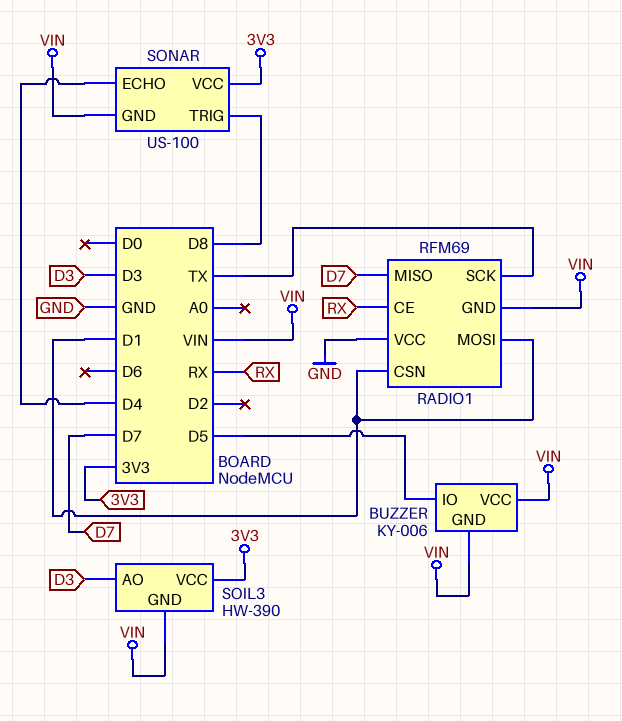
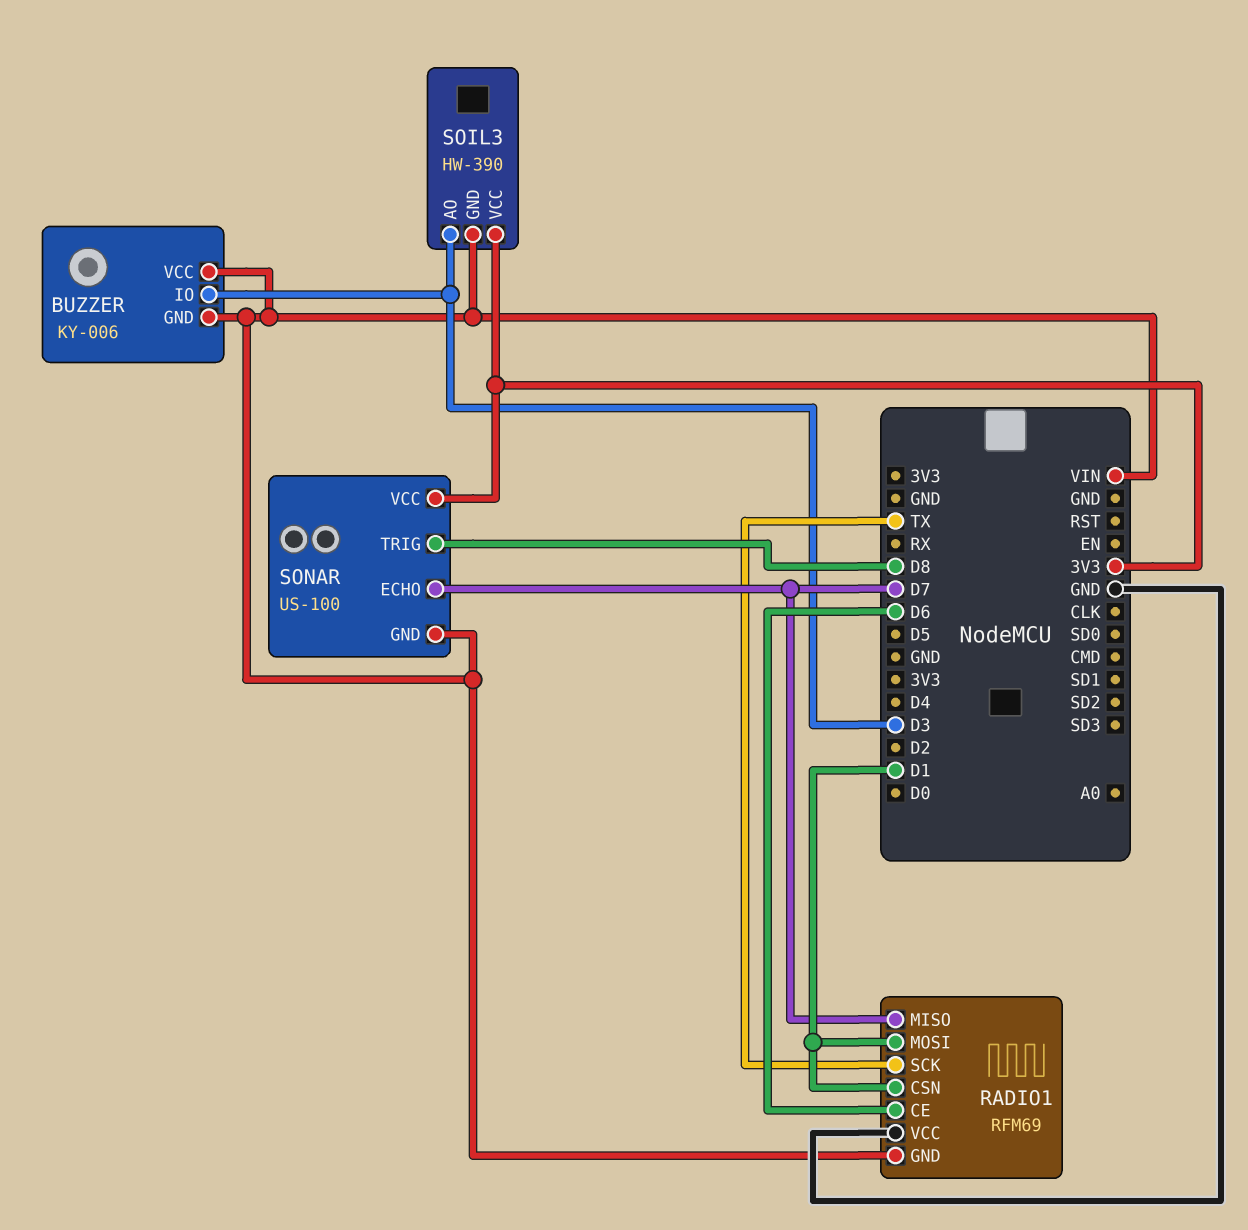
BUZZER pin IO: D5 -> D3
RADIO1 pin CE: RX -> D6
SONAR pin ECHO: D4 -> D7

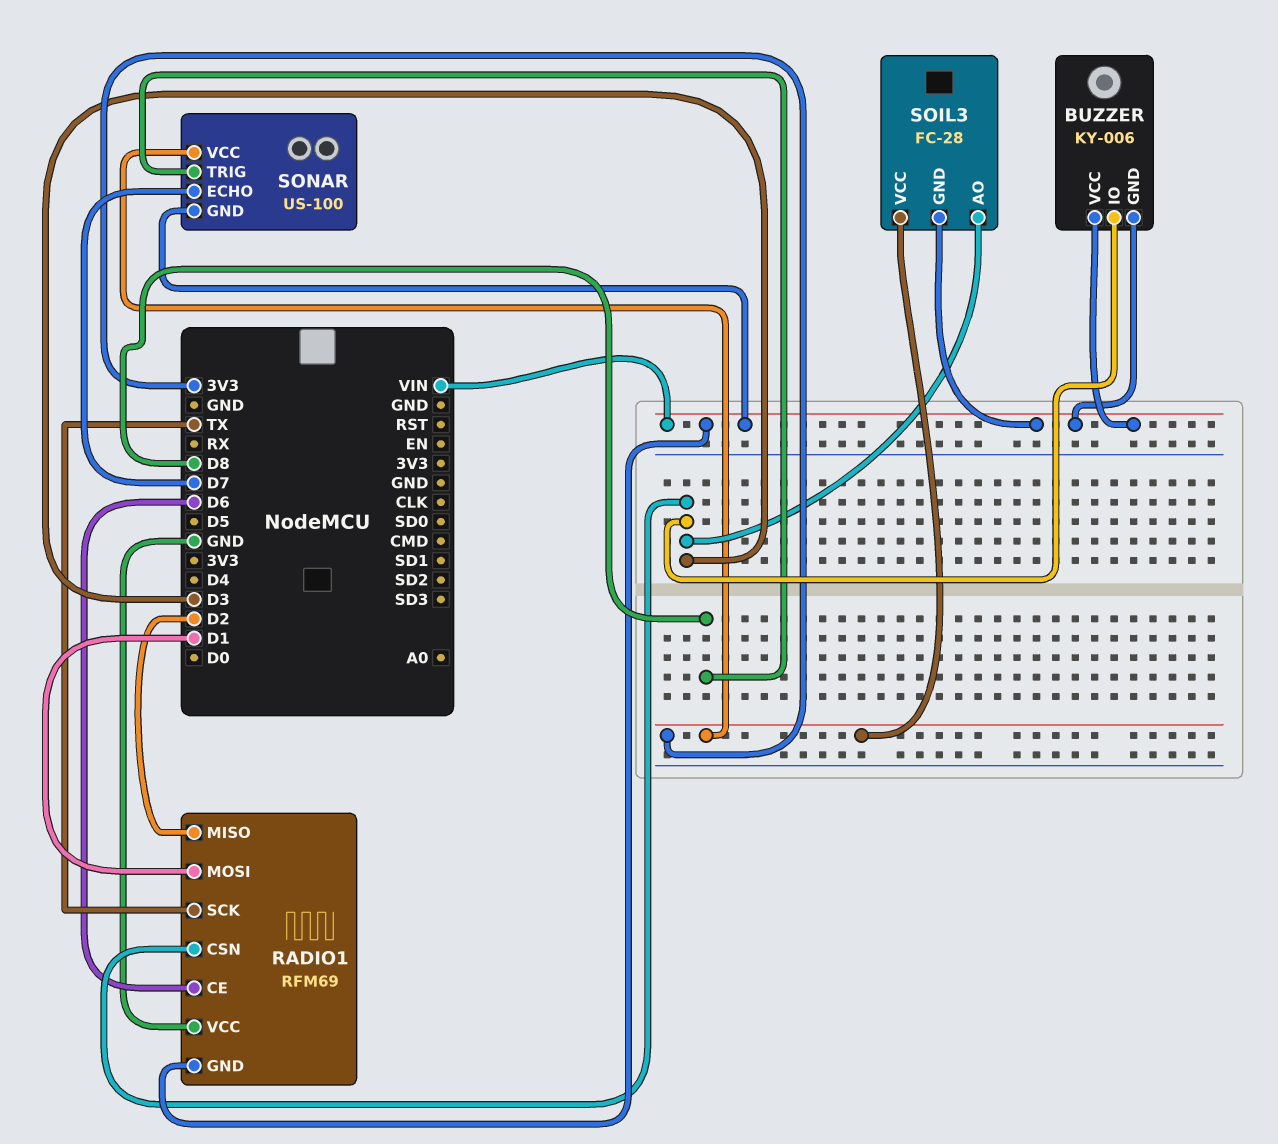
RADIO1 pin CSN: D1 -> D3
RADIO1 pin MISO: D7 -> D2
SOIL3: HW-390 -> FC-28

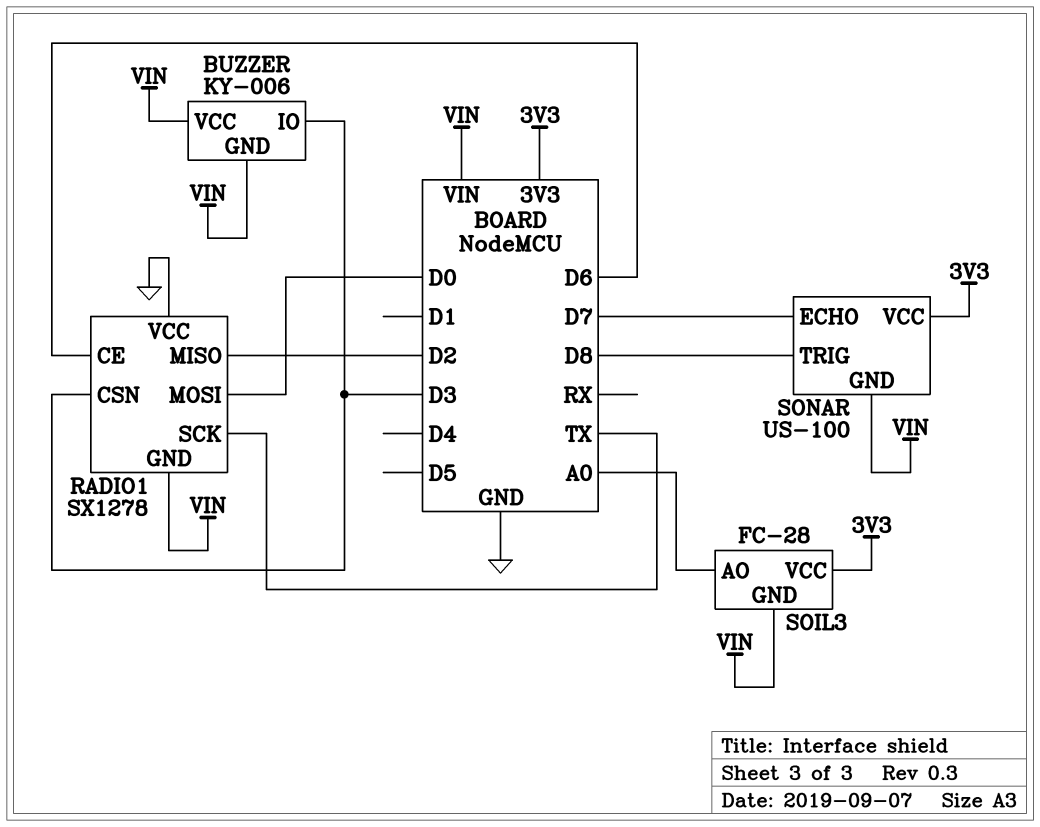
RADIO1: RFM69 -> SX1278
RADIO1 pin MOSI: D1 -> D0
SOIL3 pin AO: D3 -> A0

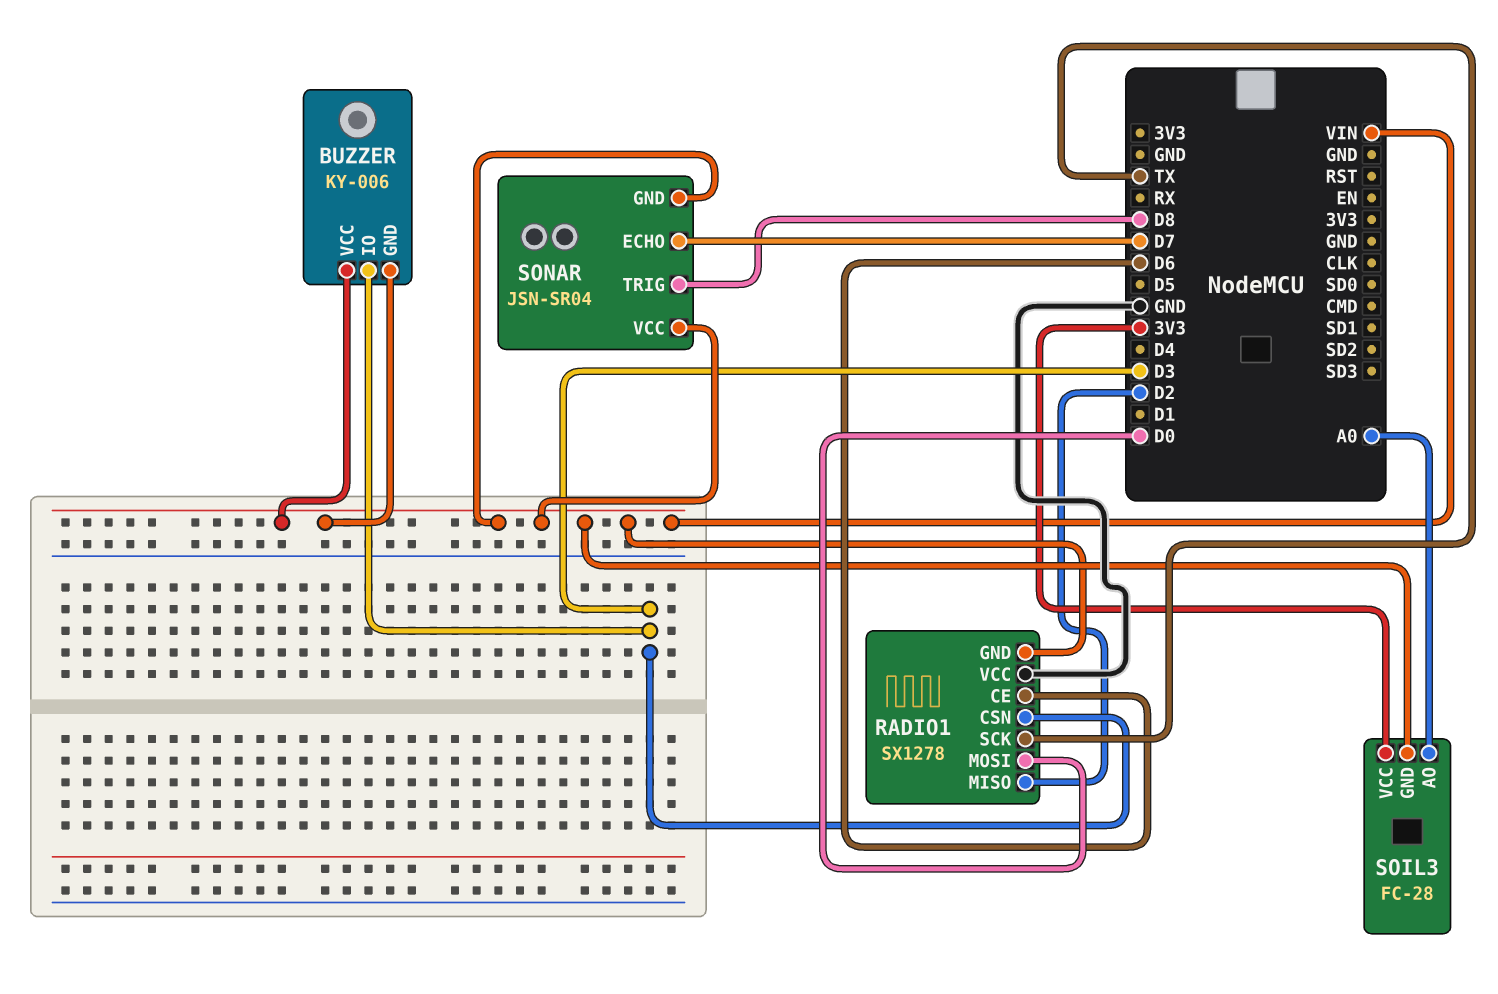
SONAR: US-100 -> JSN-SR04
SONAR pin VCC: 3V3 -> VIN

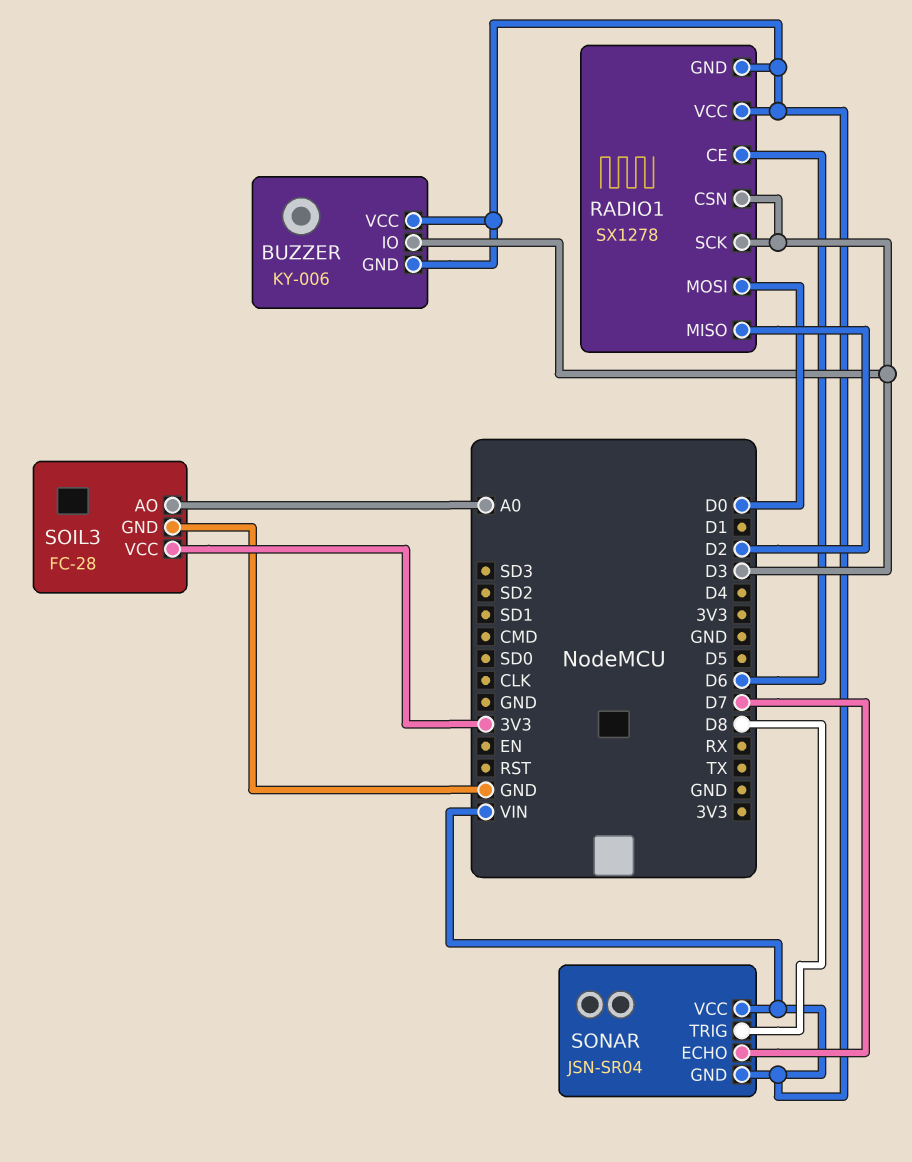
RADIO1 pin SCK: TX -> D3
RADIO1 pin VCC: GND -> VIN
SOIL3 pin GND: VIN -> GND

